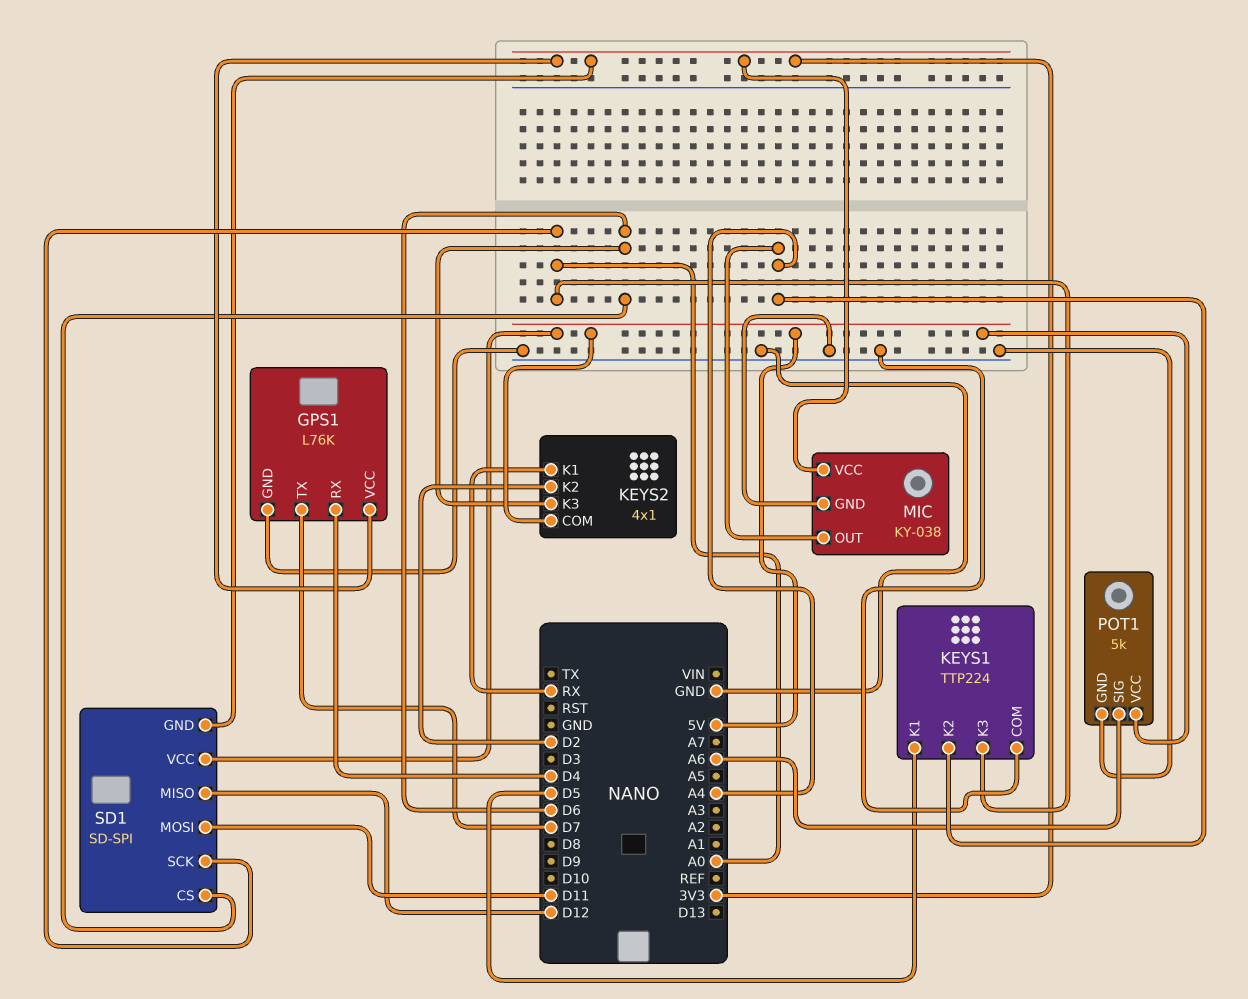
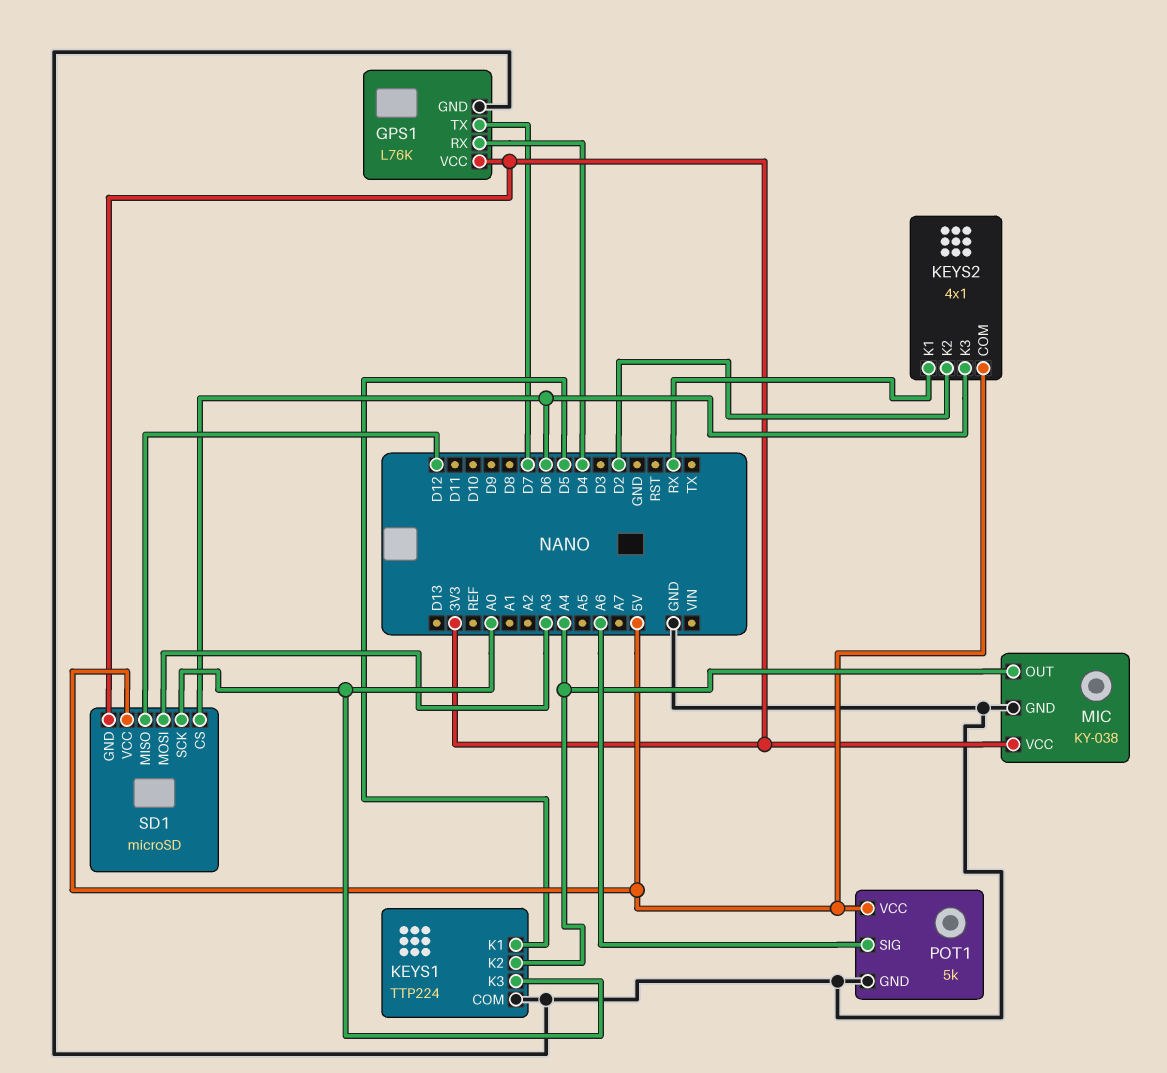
SD1: SD-SPI -> microSD
SD1 pin MOSI: D11 -> A3

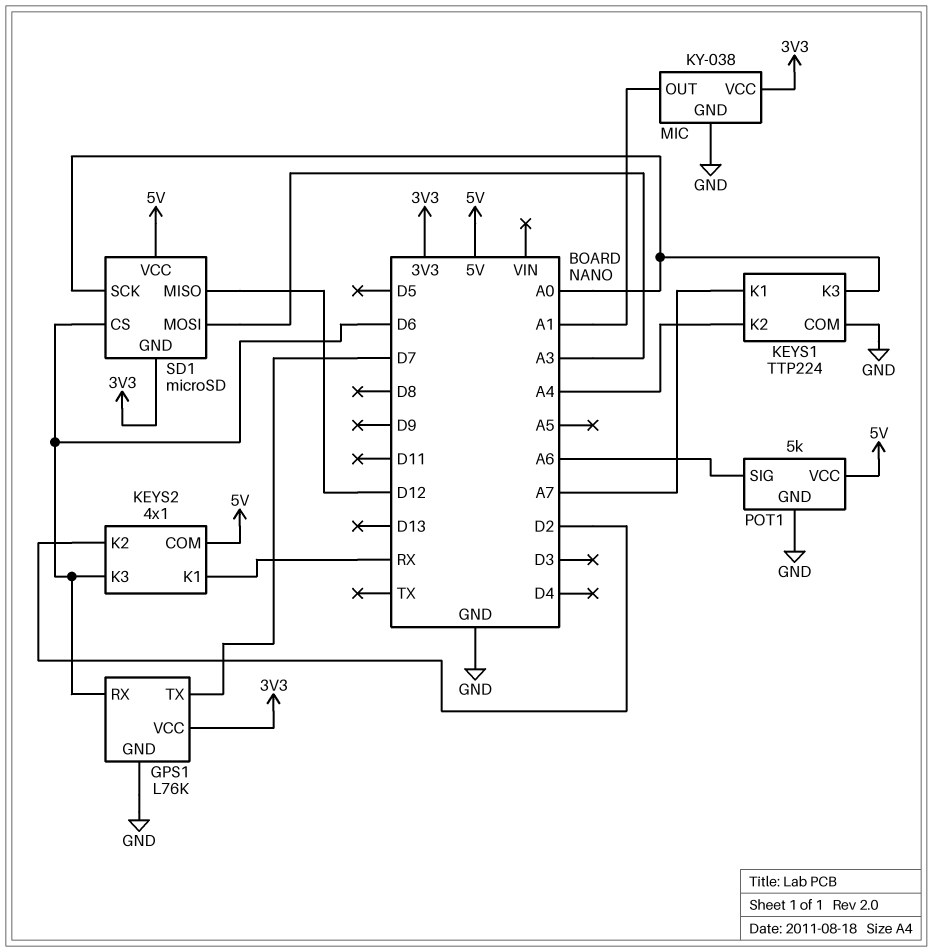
GPS1 pin RX: D4 -> D6
KEYS1 pin K1: D5 -> A7
MIC pin OUT: A4 -> A1

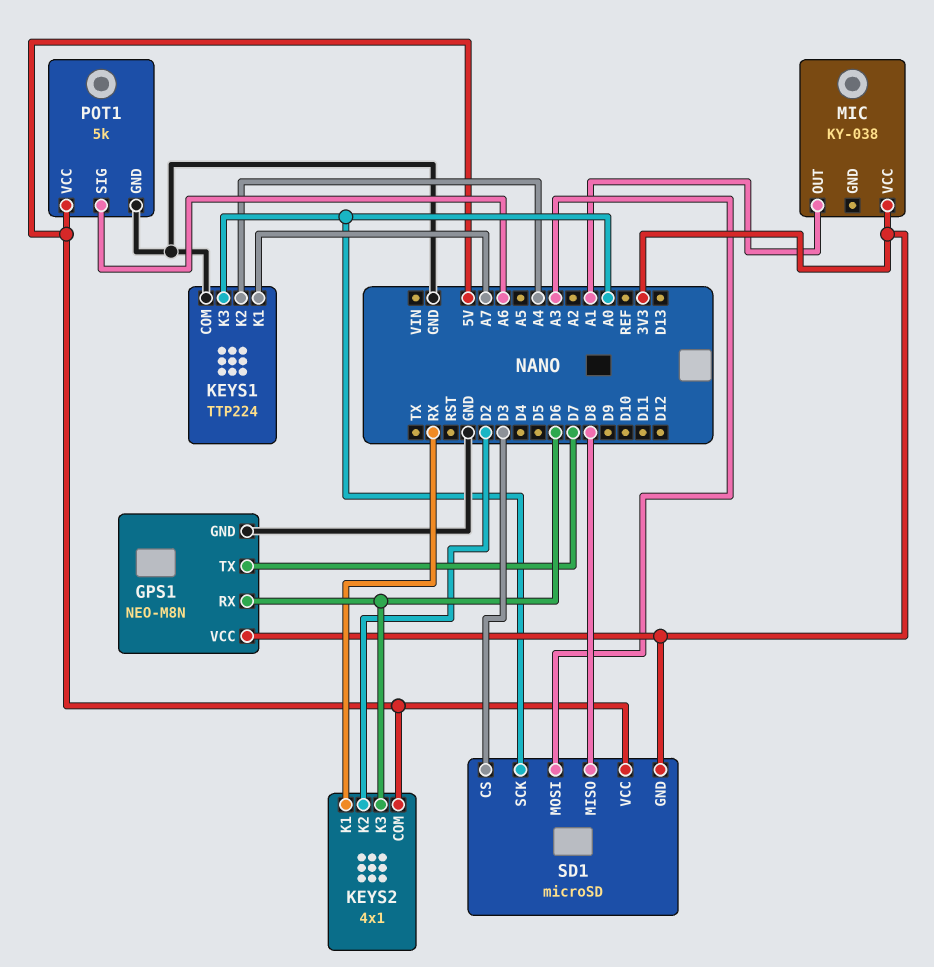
GPS1: L76K -> NEO-M8N
MIC pin GND: GND -> none
SD1 pin CS: D6 -> D3
SD1 pin MISO: D12 -> D8

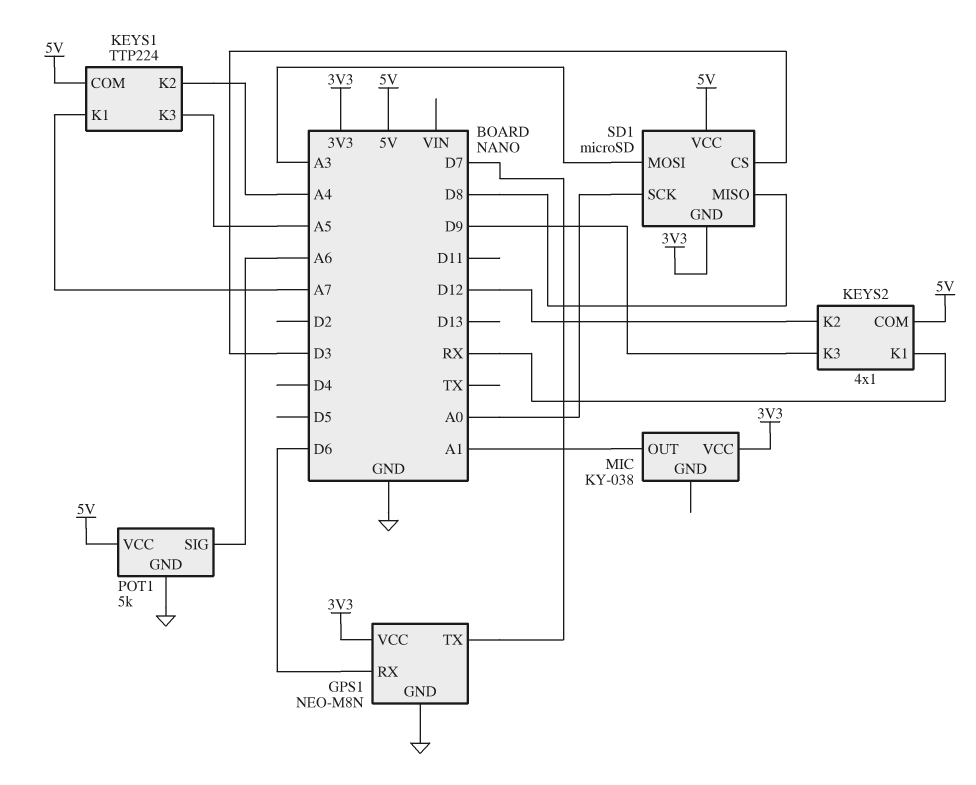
KEYS1 pin COM: GND -> 5V
KEYS1 pin K3: A0 -> A5
KEYS2 pin K2: D2 -> D12
KEYS2 pin K3: D6 -> D9

